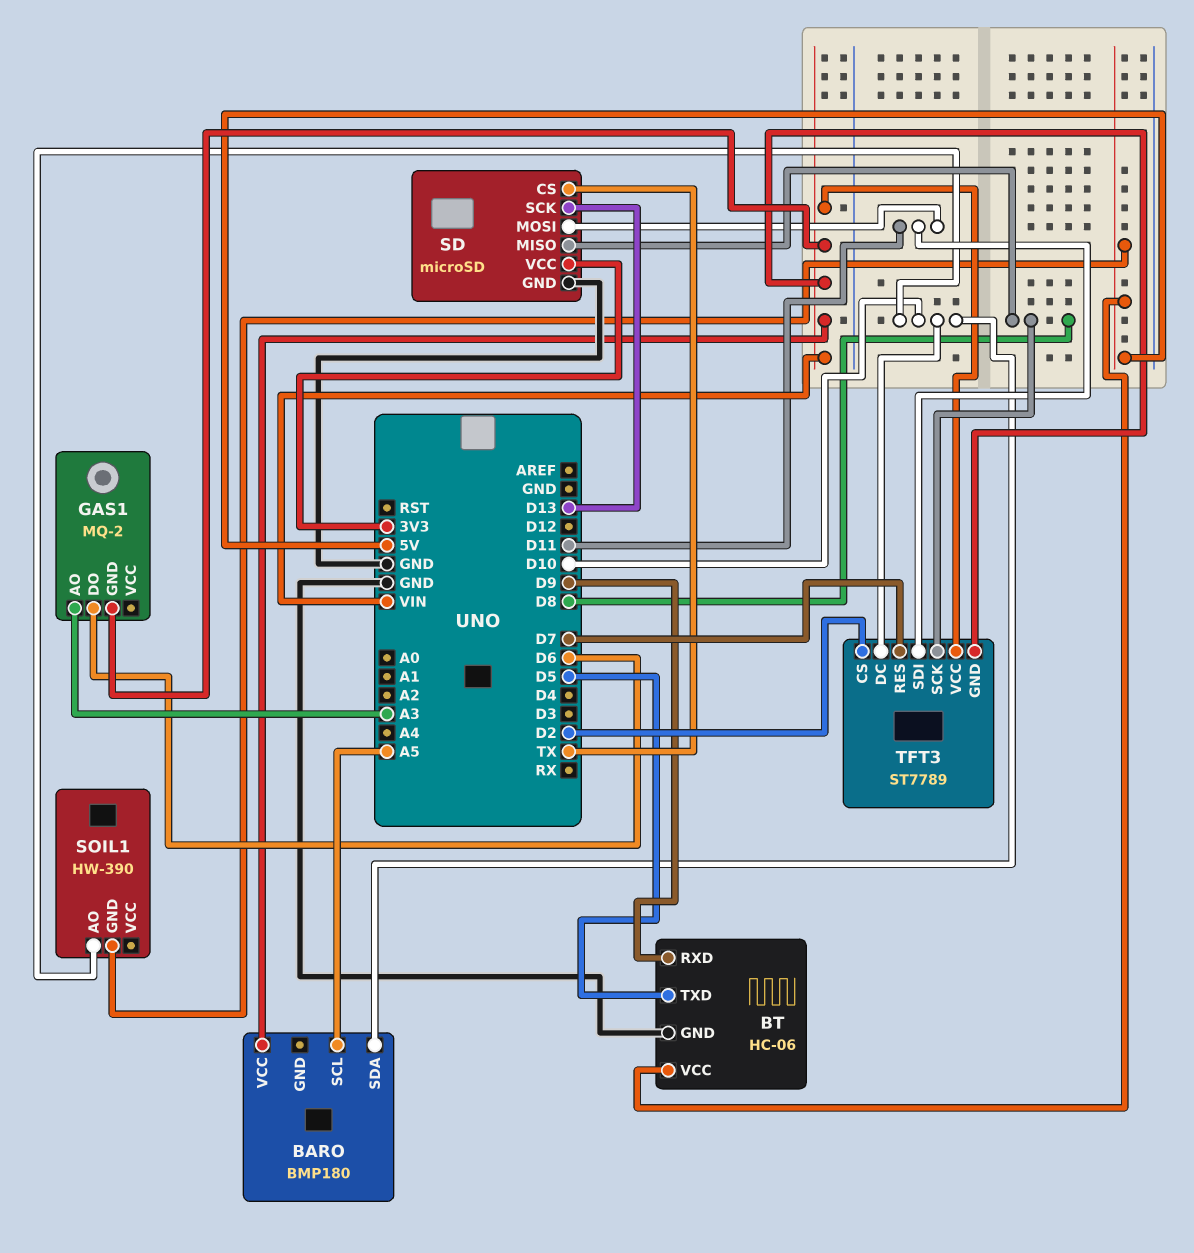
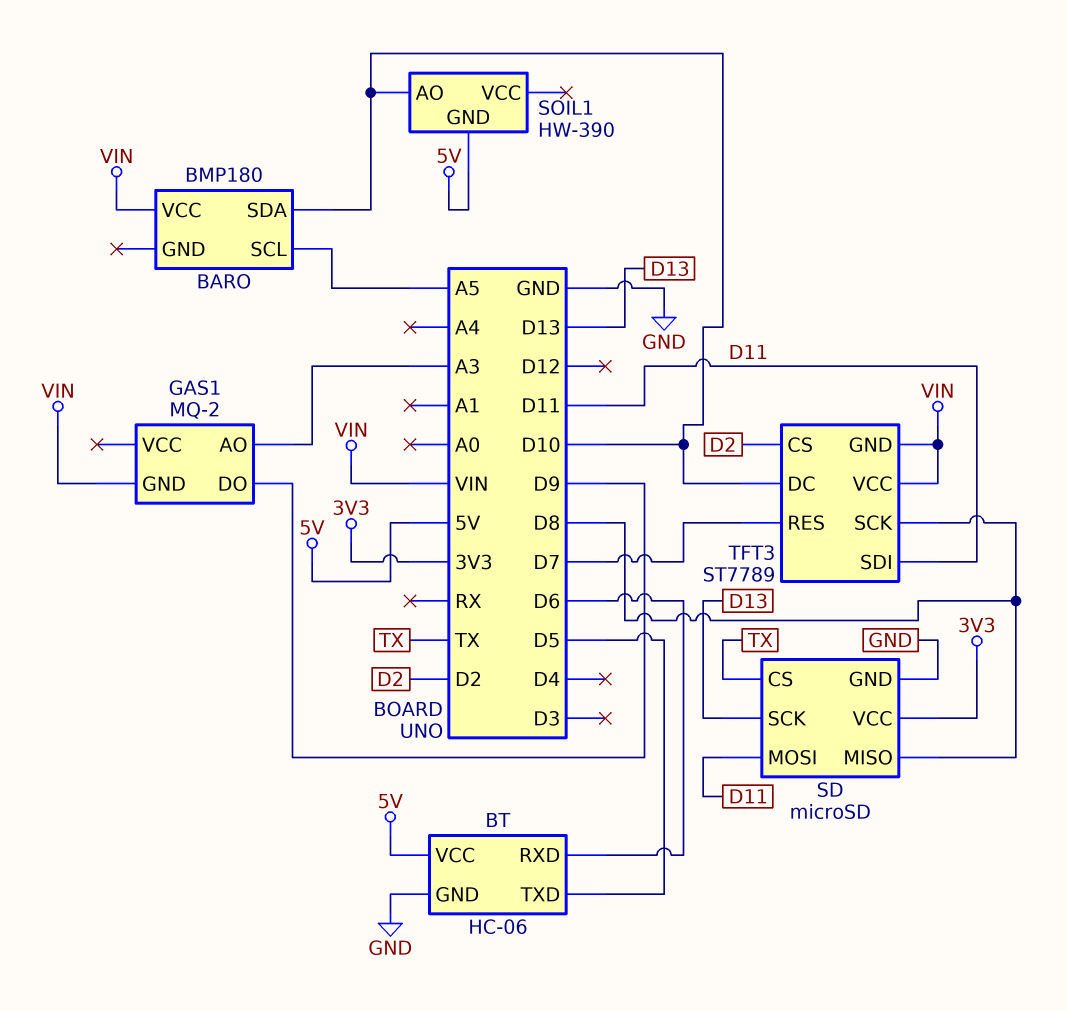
BT pin RXD: D9 -> D6
GAS1 pin DO: D6 -> D9

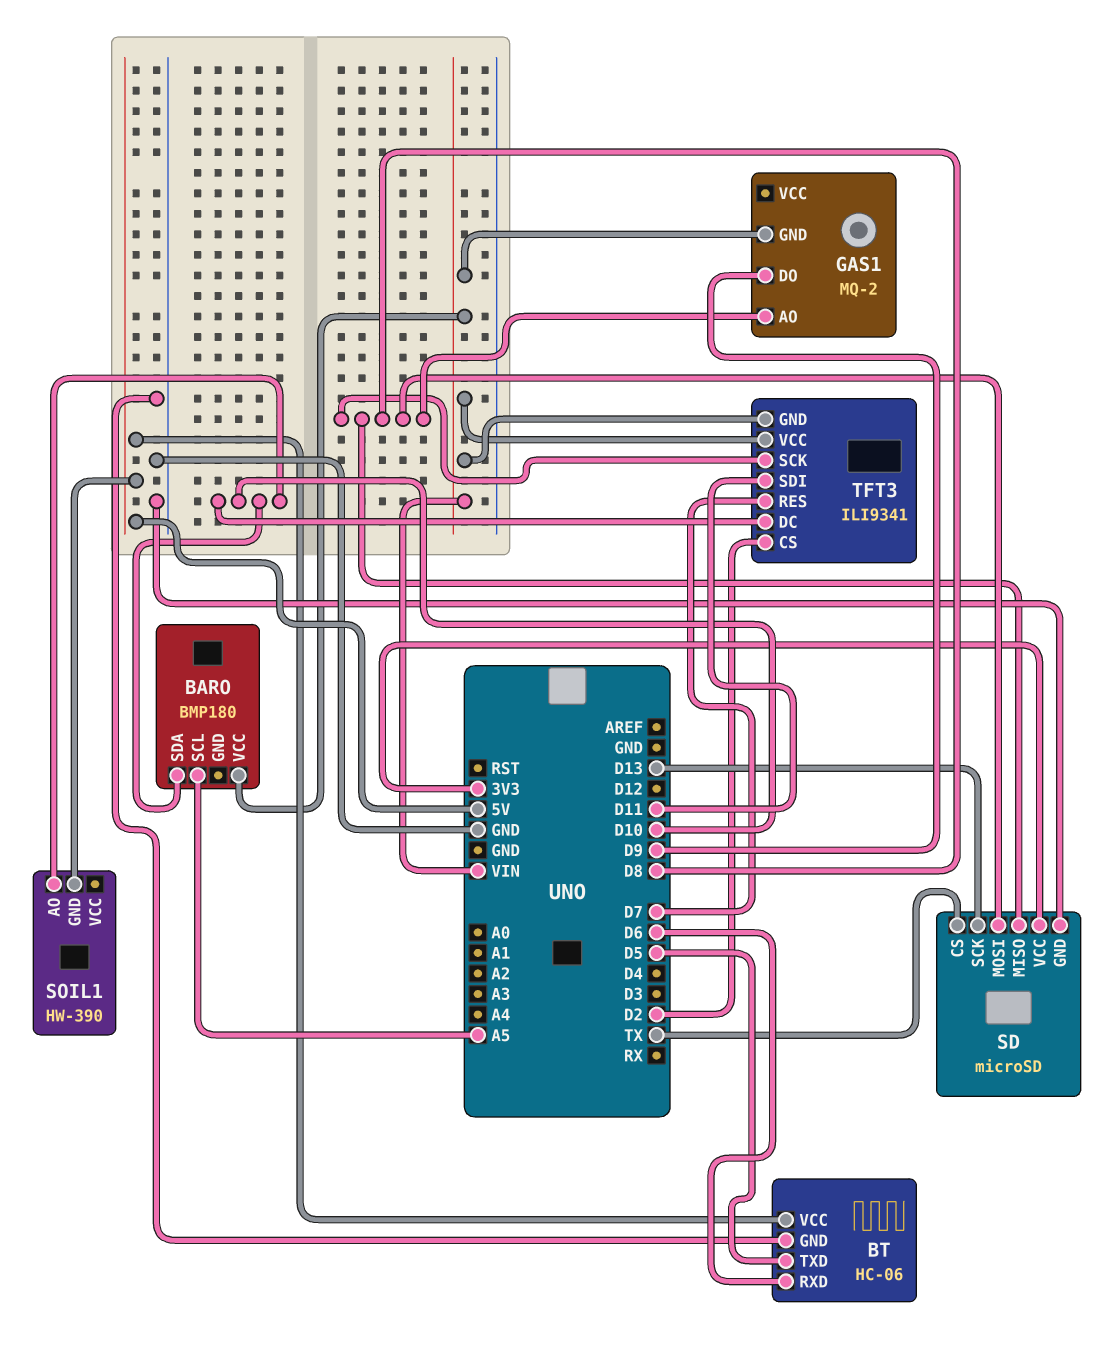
GAS1 pin AO: A3 -> D8
SD pin MOSI: D11 -> D8
TFT3: ST7789 -> ILI9341

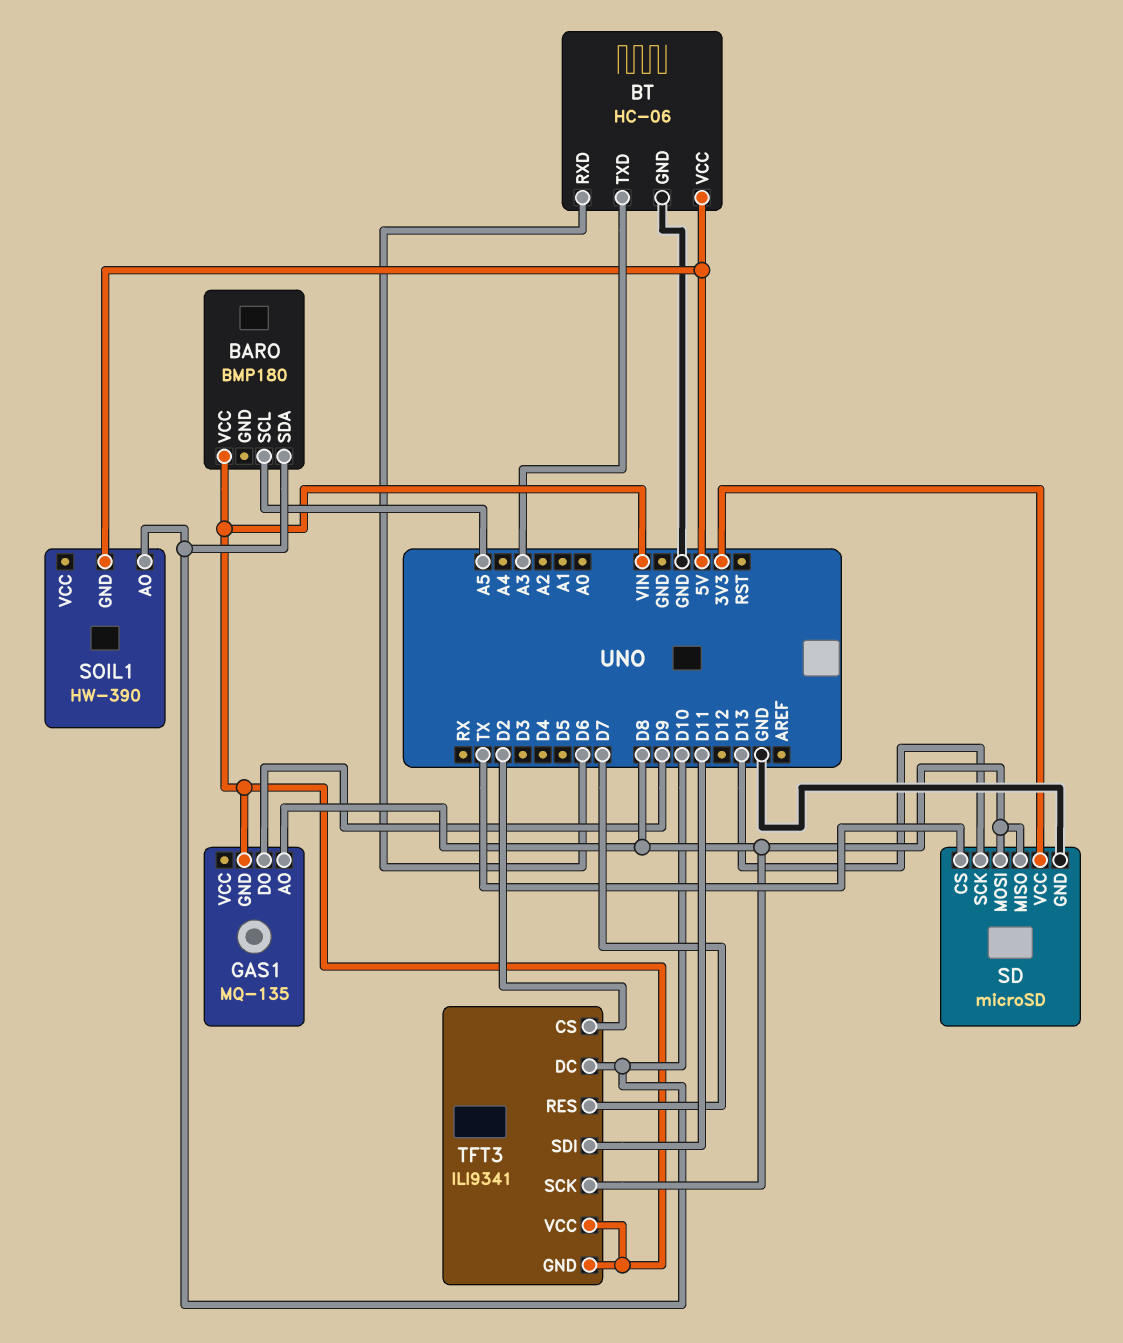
BT pin TXD: D5 -> A3
GAS1: MQ-2 -> MQ-135

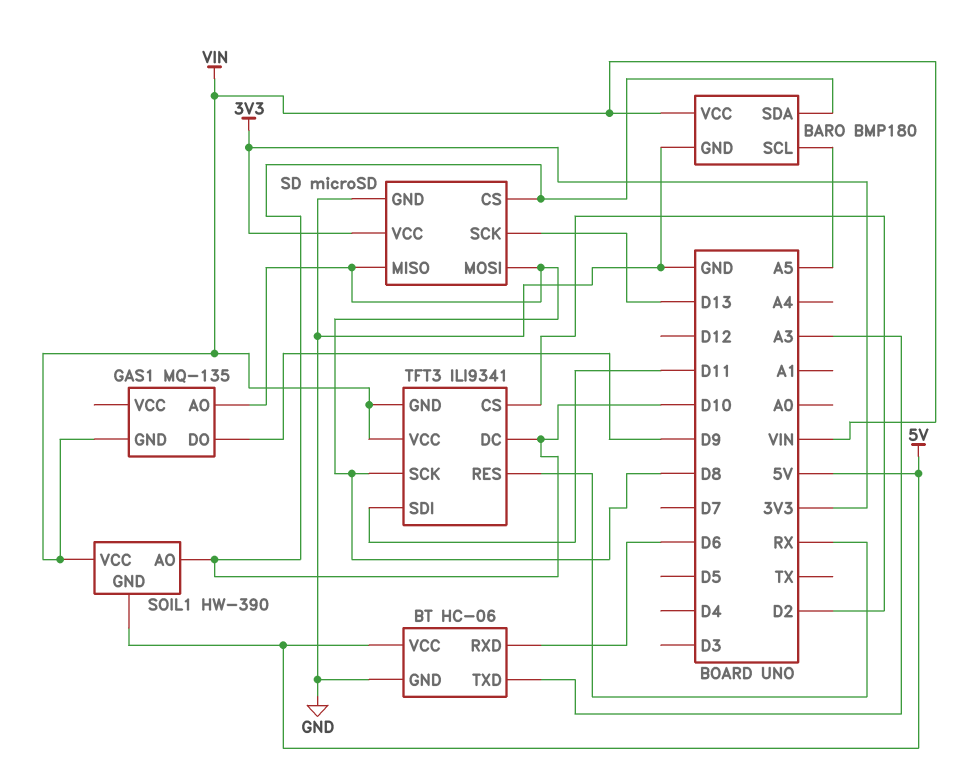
BARO pin GND: none -> GND
SD pin CS: TX -> D10
SOIL1 pin VCC: none -> VIN
TFT3 pin RES: D7 -> RX

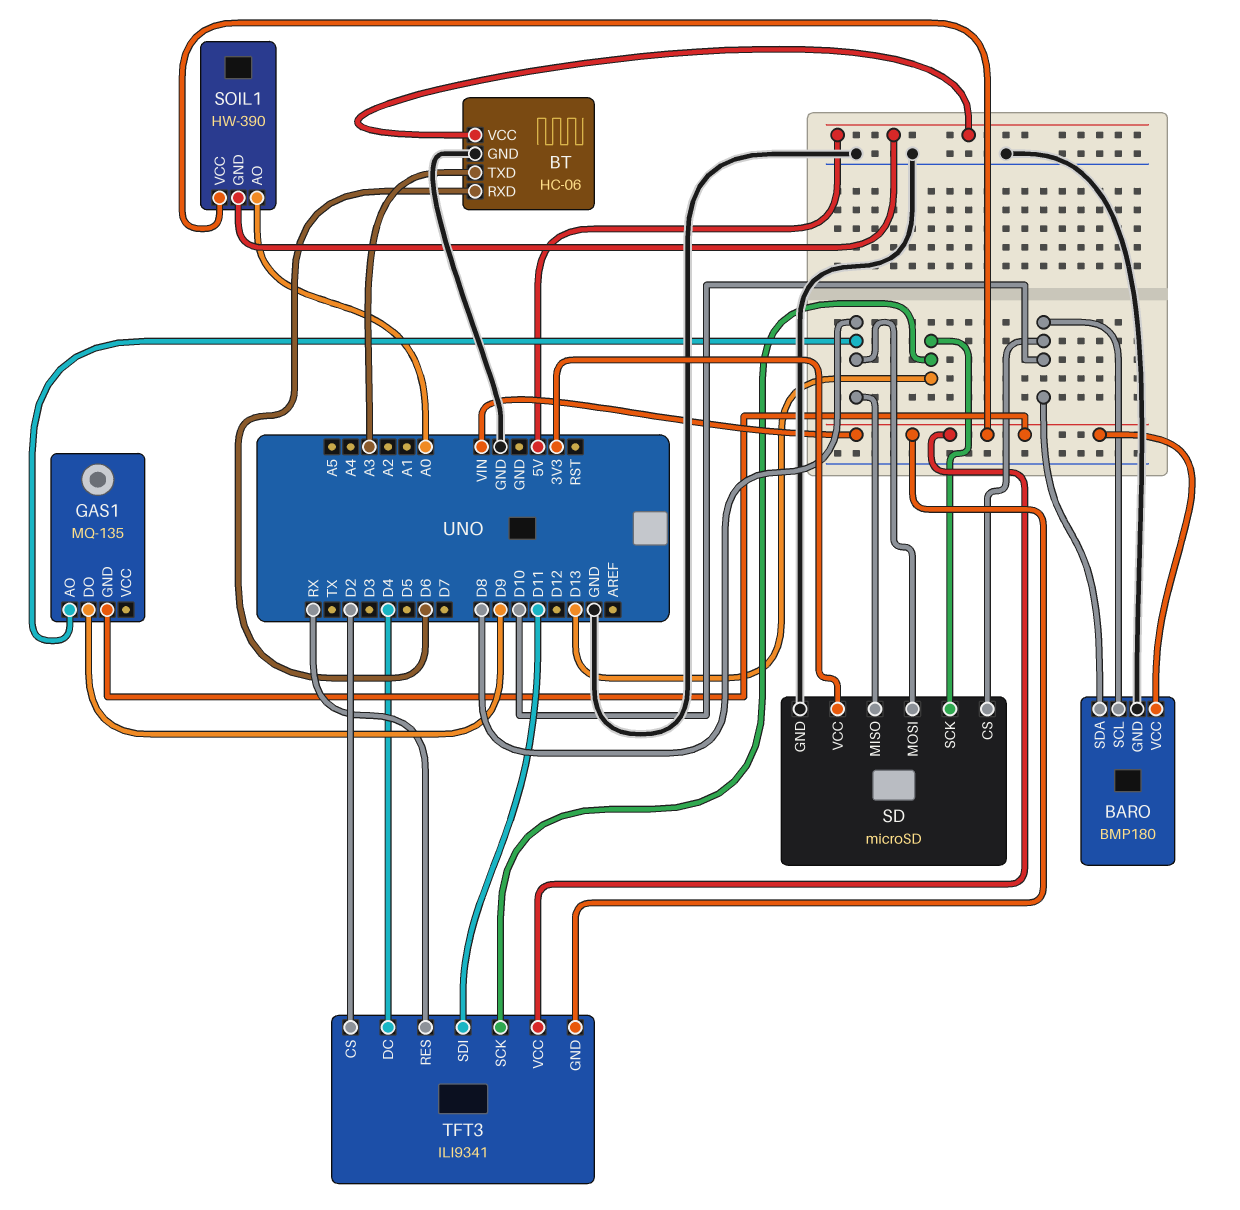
BARO pin SCL: A5 -> D10
SOIL1 pin AO: D10 -> A0
TFT3 pin DC: D10 -> D4
TFT3 pin SCK: D8 -> D13

